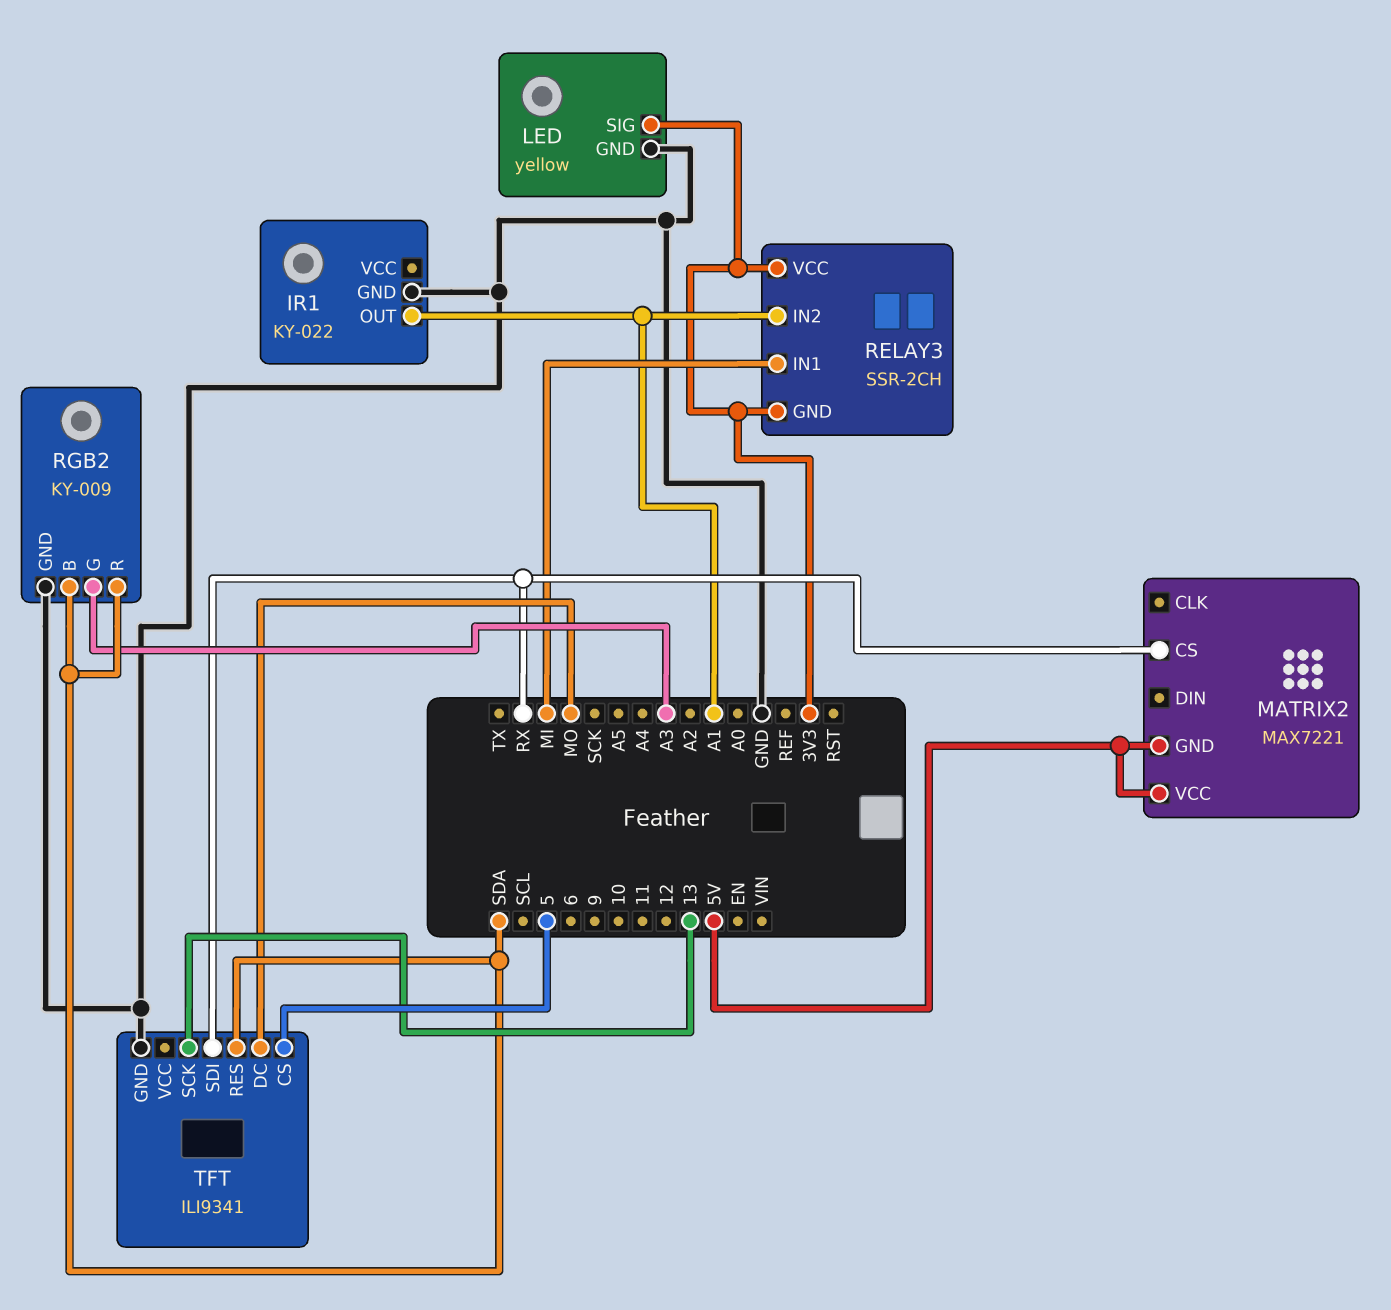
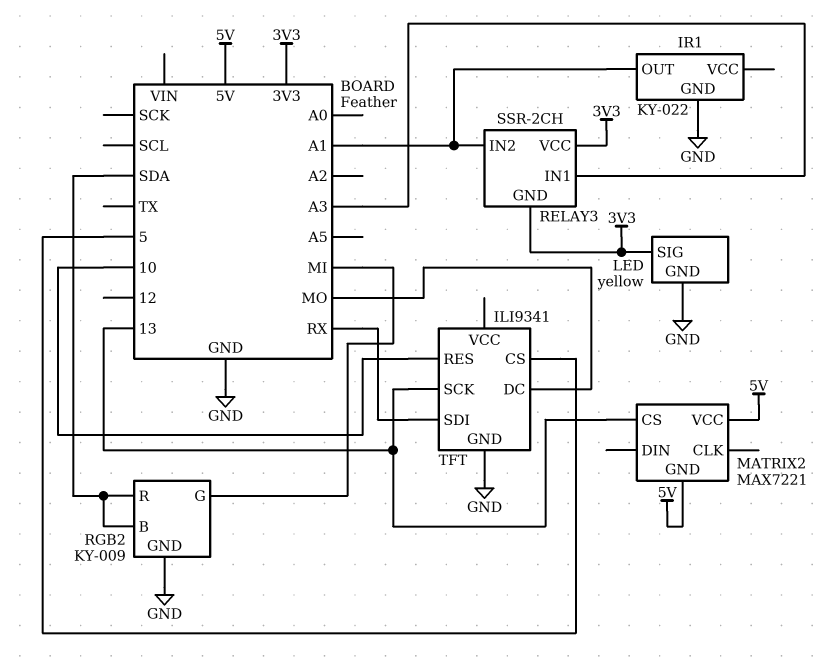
MATRIX2 pin CS: RX -> 13
RELAY3 pin IN1: MI -> A3
RGB2 pin G: A3 -> MI
TFT pin RES: SDA -> 10

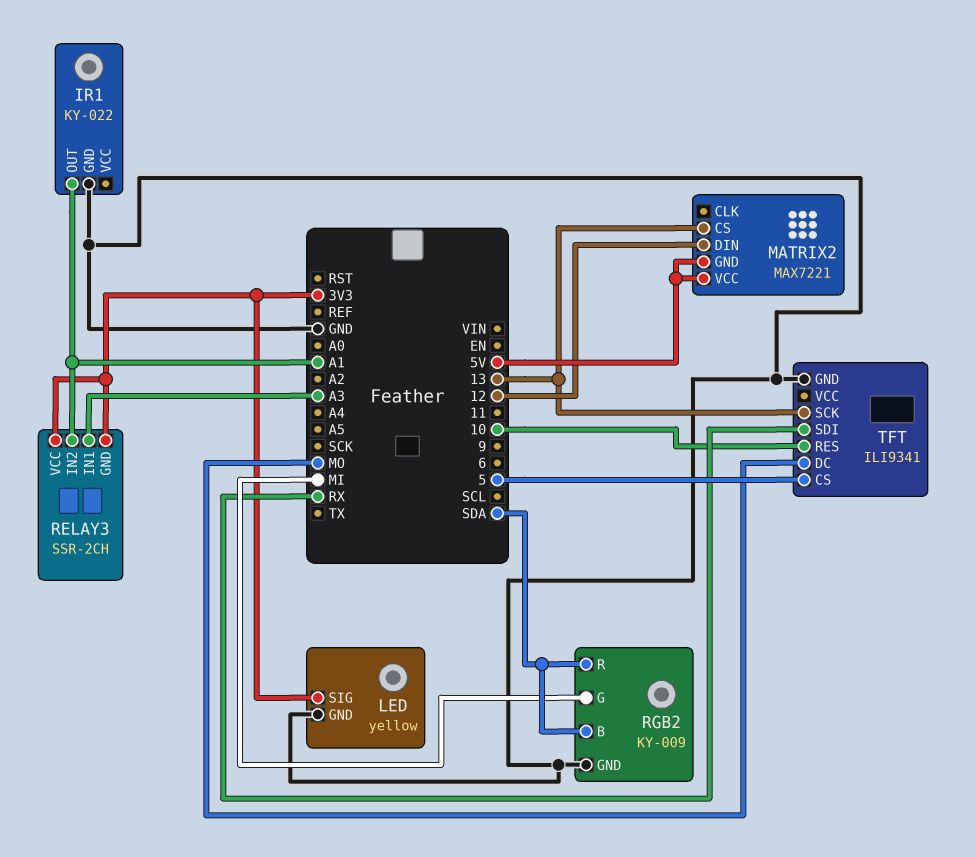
MATRIX2 pin DIN: none -> 12

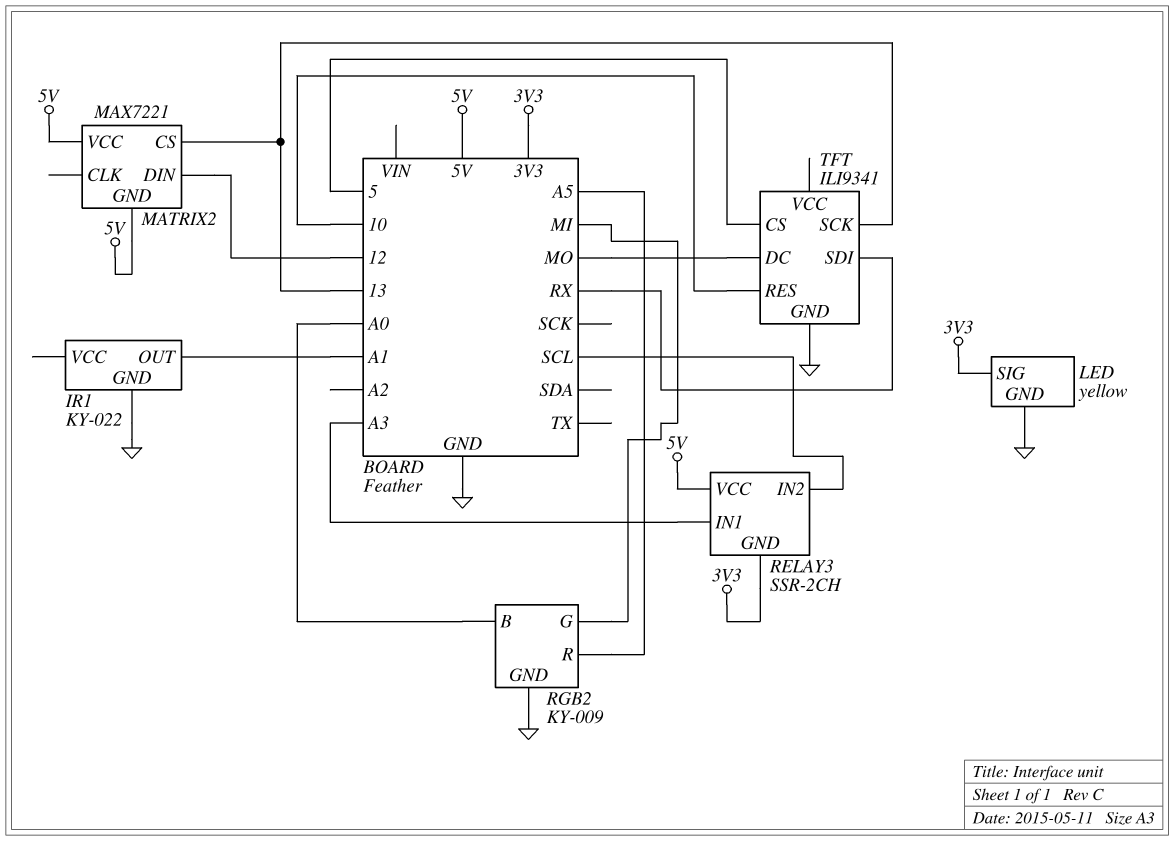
RELAY3 pin IN2: A1 -> SCL
RELAY3 pin VCC: 3V3 -> 5V
RGB2 pin B: SDA -> A0
RGB2 pin R: SDA -> A5

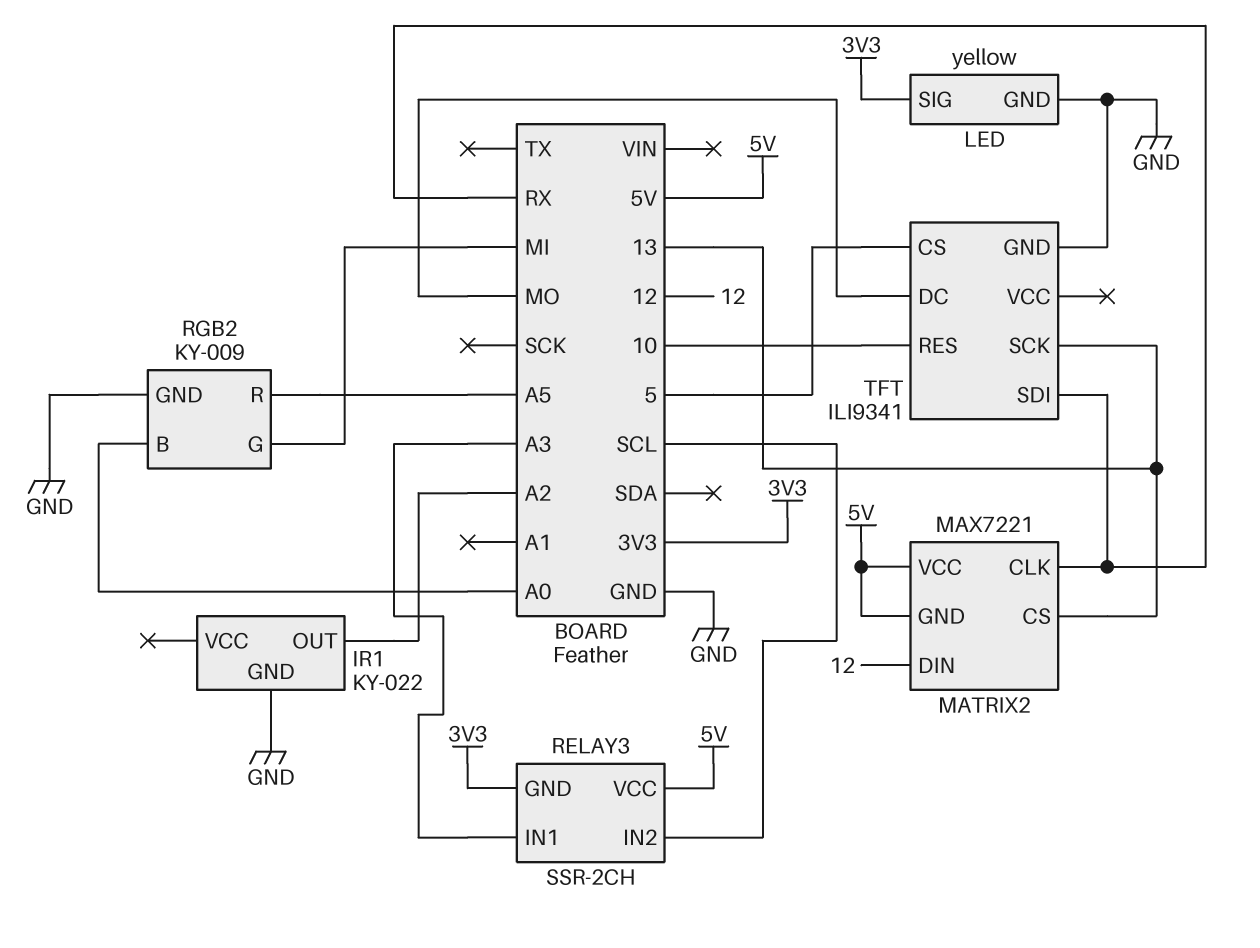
IR1 pin OUT: A1 -> A2
MATRIX2 pin CLK: none -> RX

